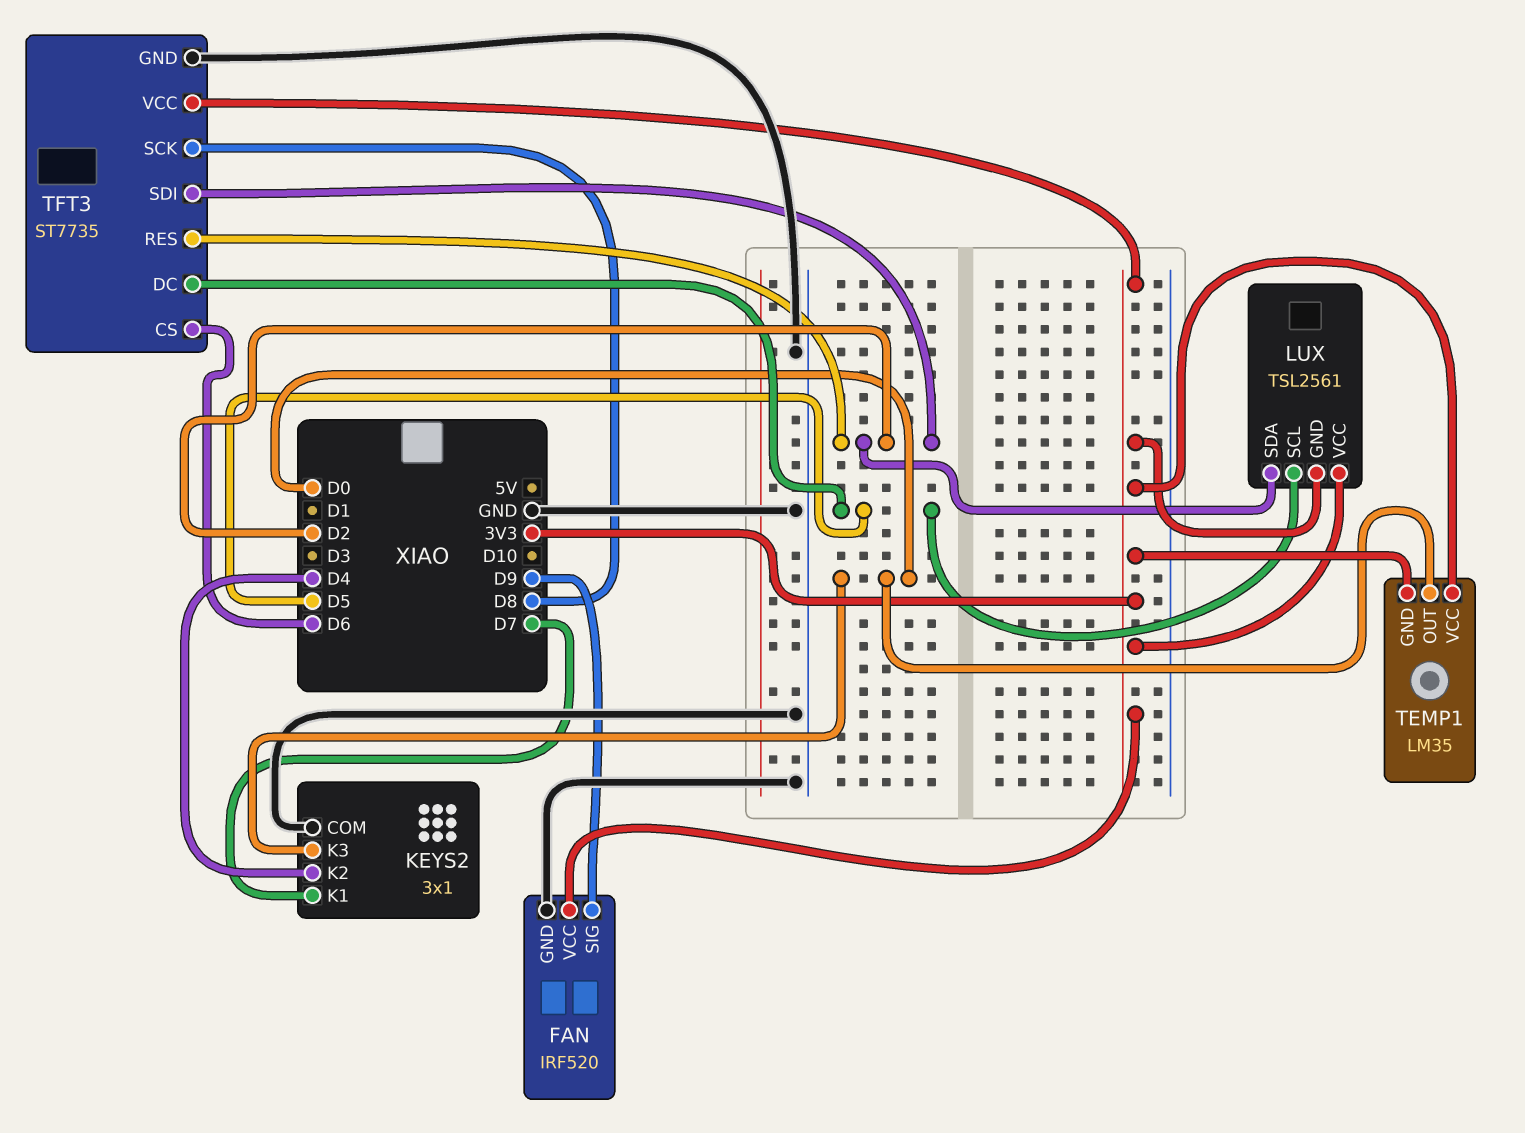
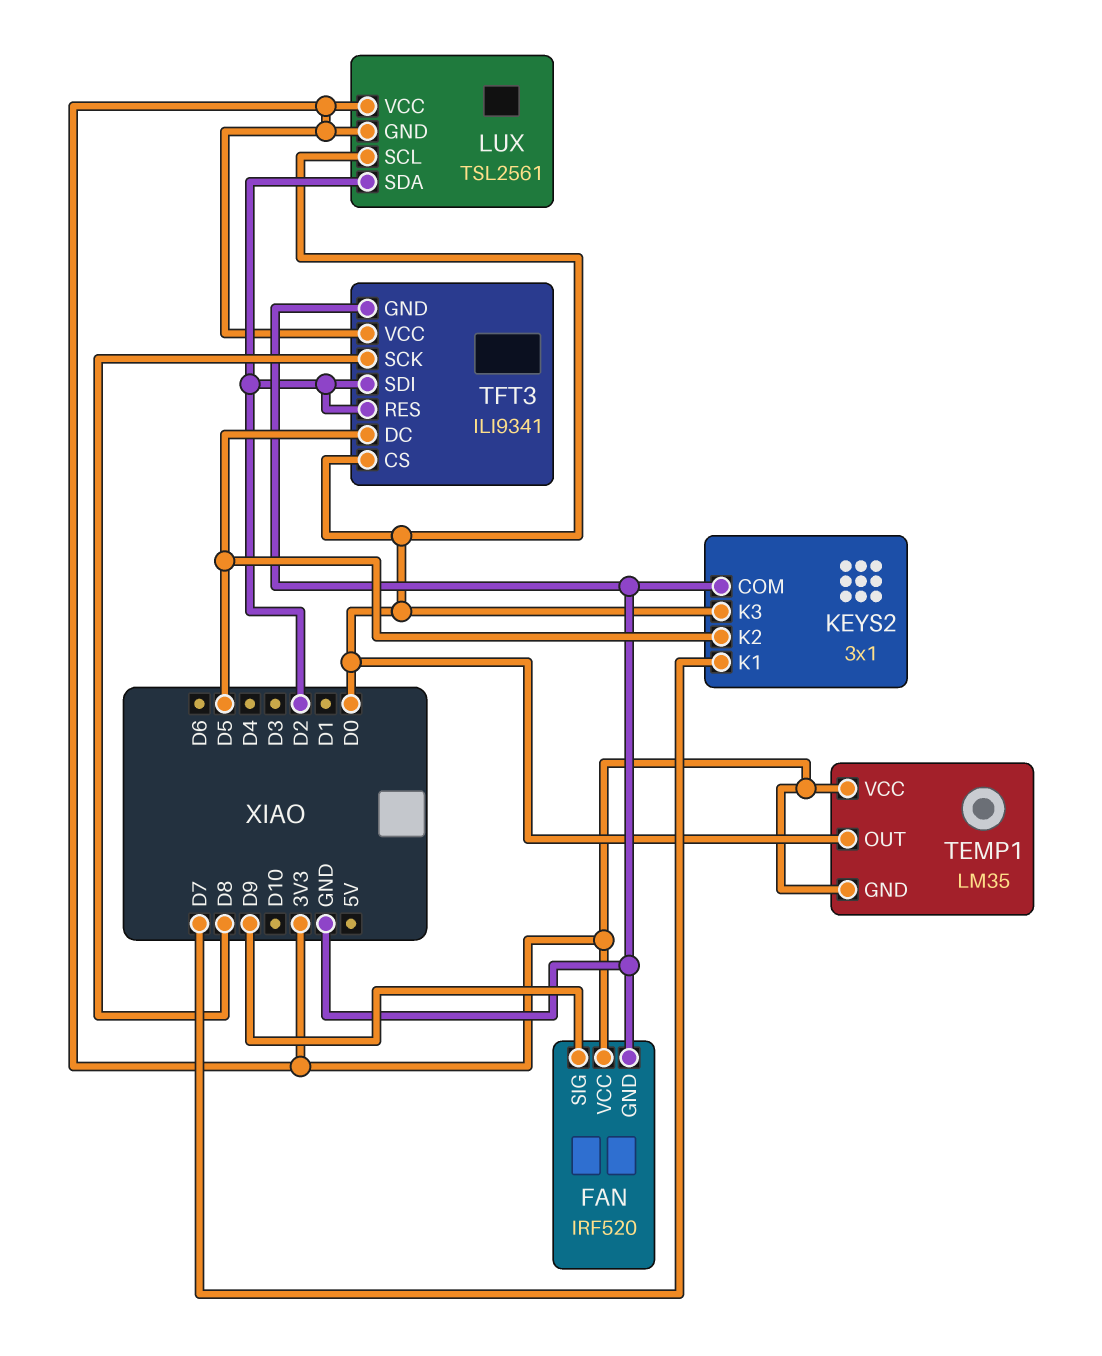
KEYS2 pin K2: D4 -> D5
LUX pin SCL: D5 -> D0
TFT3: ST7735 -> ILI9341
TFT3 pin CS: D6 -> D0

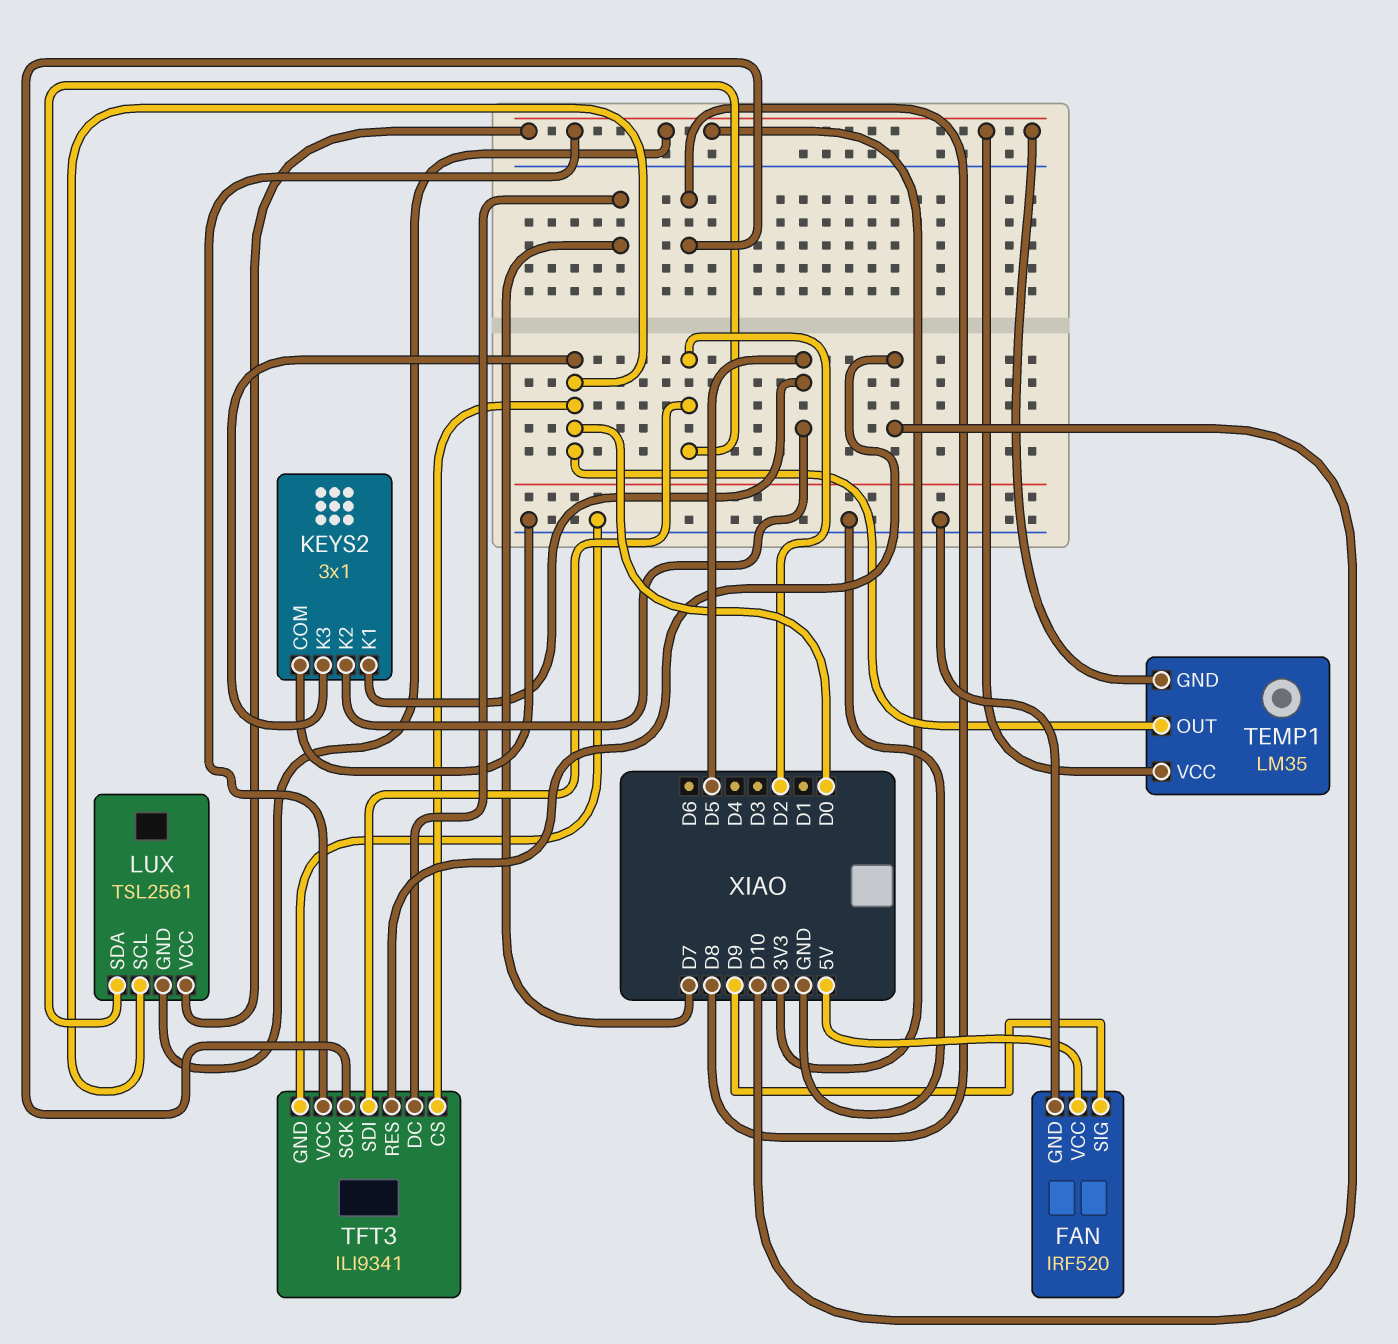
FAN pin VCC: 3V3 -> 5V
KEYS2 pin K1: D7 -> D5
TFT3 pin DC: D5 -> D7
TFT3 pin RES: D2 -> D10

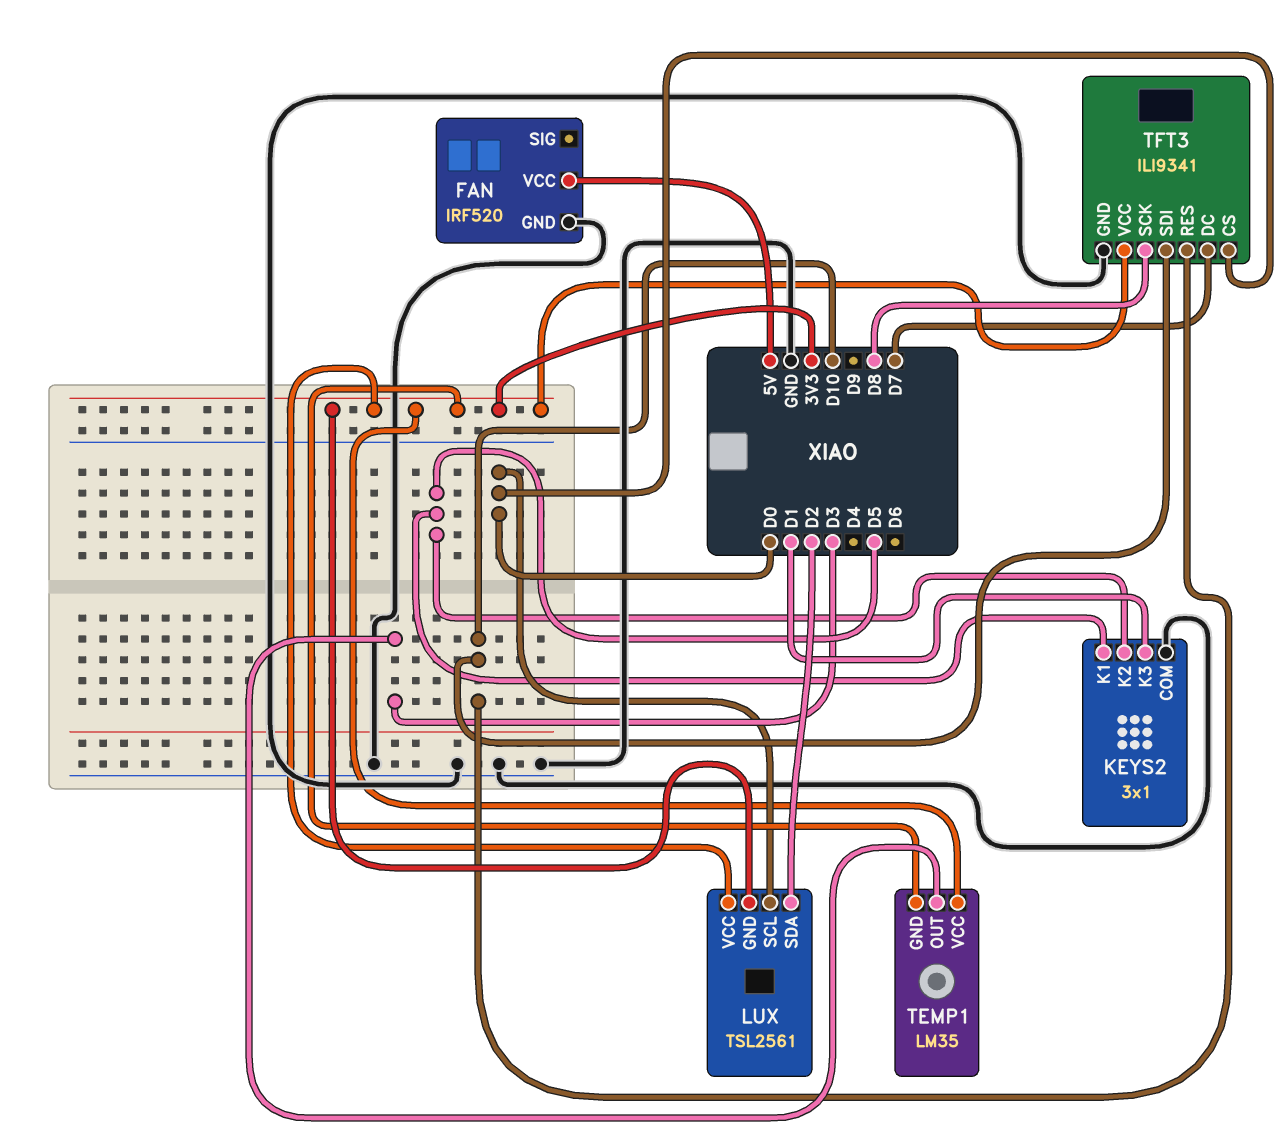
FAN pin SIG: D9 -> none
KEYS2 pin K3: D0 -> D1
TEMP1 pin OUT: D0 -> D3
TFT3 pin SDI: D2 -> D10

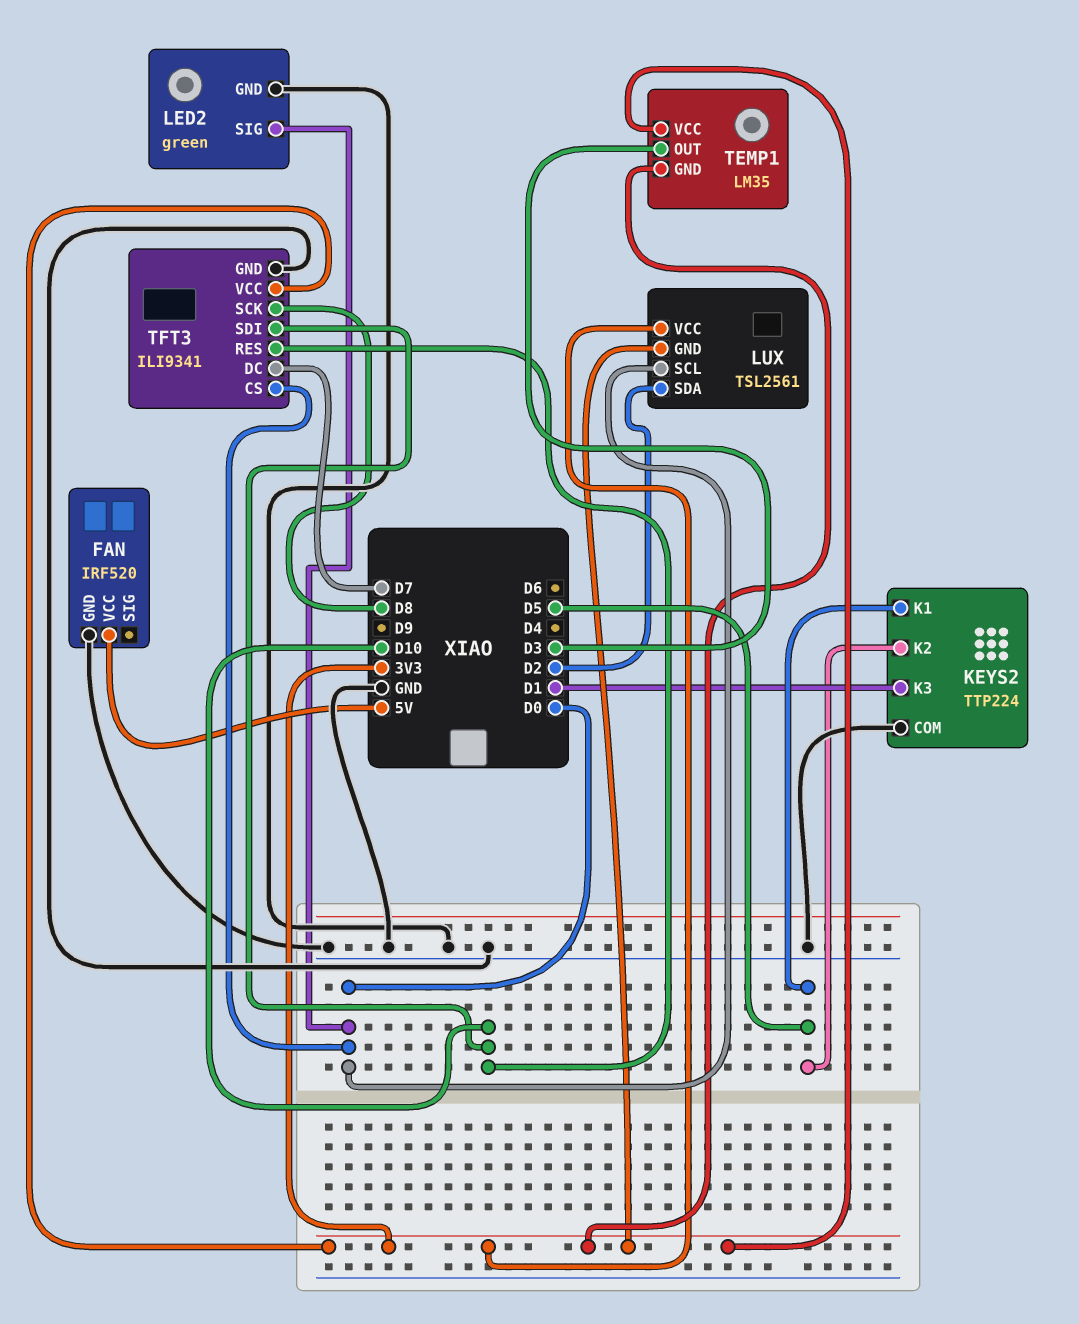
KEYS2: 3x1 -> TTP224
LED2: none -> green
LED2 pin GND: none -> GND
LED2 pin SIG: none -> D0

